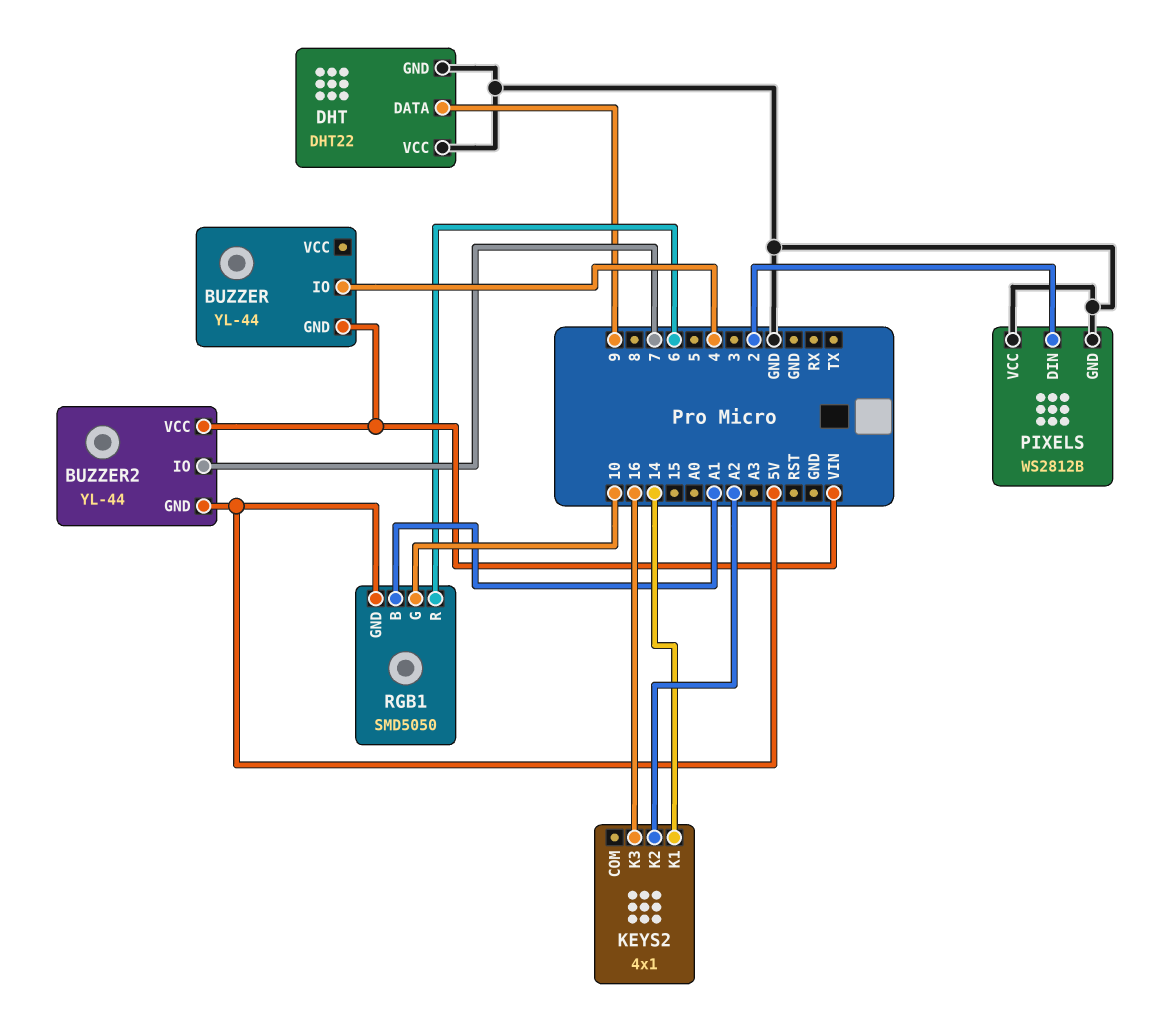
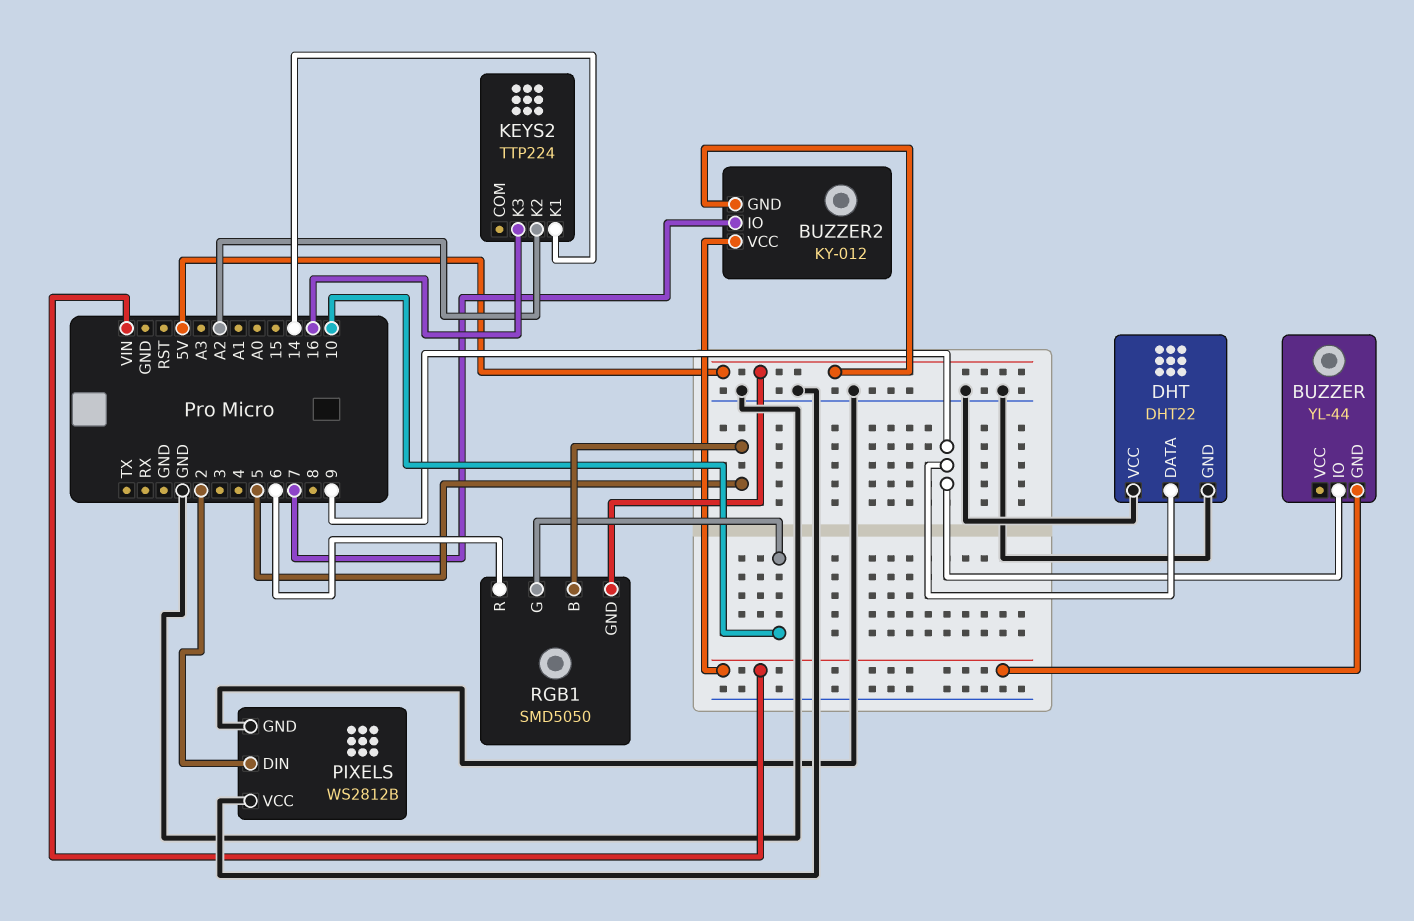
BUZZER pin IO: 4 -> 9
BUZZER2: YL-44 -> KY-012
KEYS2: 4x1 -> TTP224
RGB1 pin B: A1 -> 5

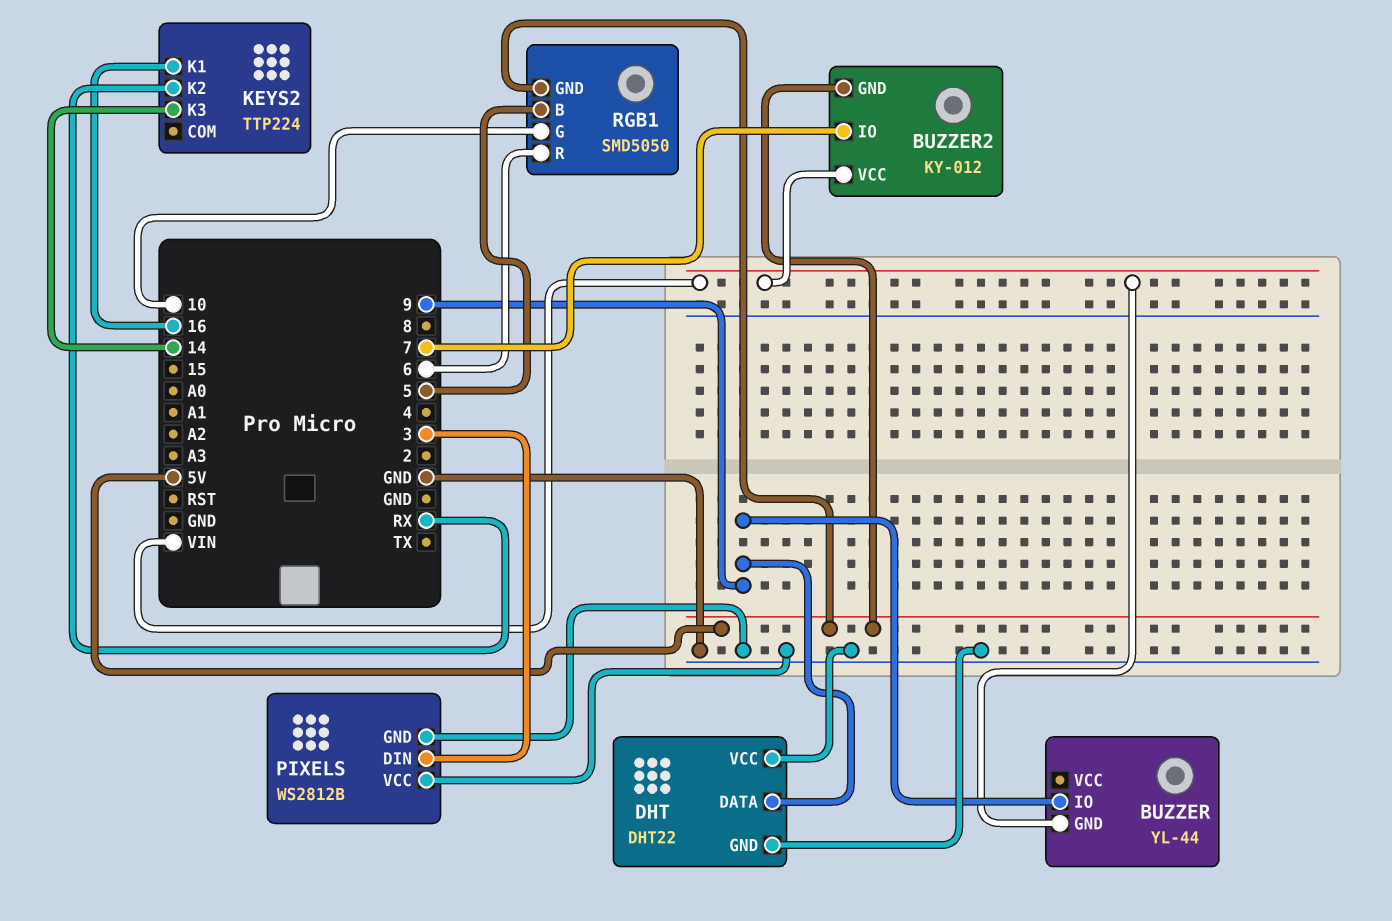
KEYS2 pin K1: 14 -> 16
KEYS2 pin K2: A2 -> RX
KEYS2 pin K3: 16 -> 14
PIXELS pin DIN: 2 -> 3

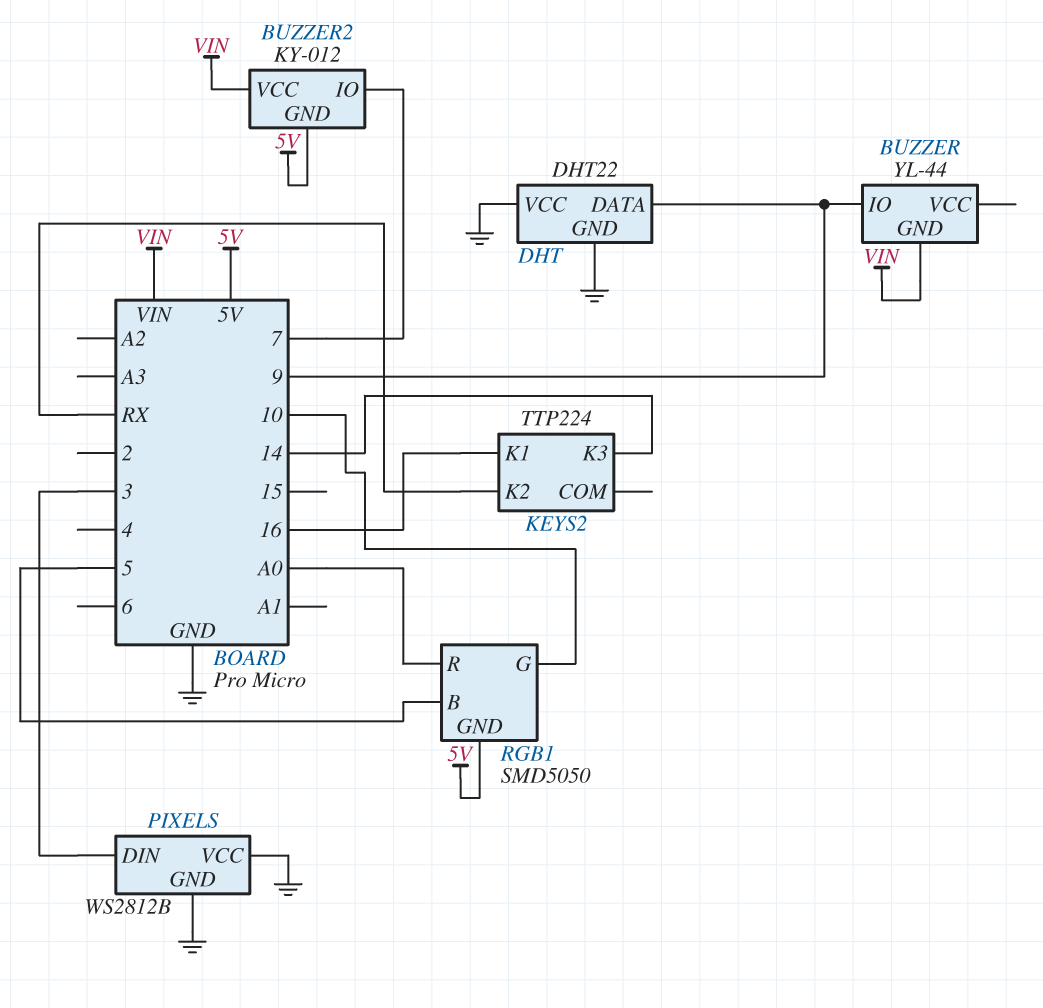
RGB1 pin R: 6 -> A0

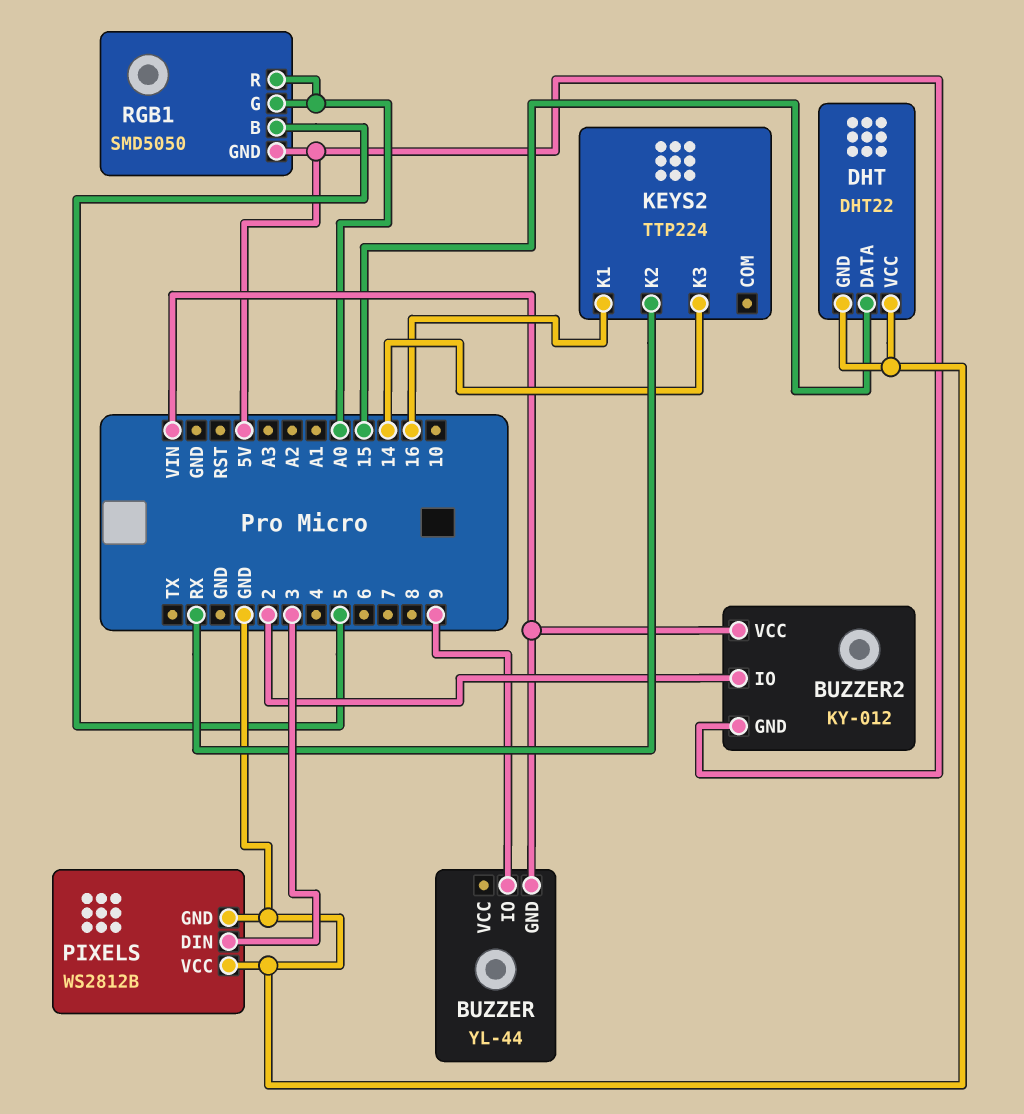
BUZZER2 pin IO: 7 -> 2
DHT pin DATA: 9 -> 15
RGB1 pin G: 10 -> A0

